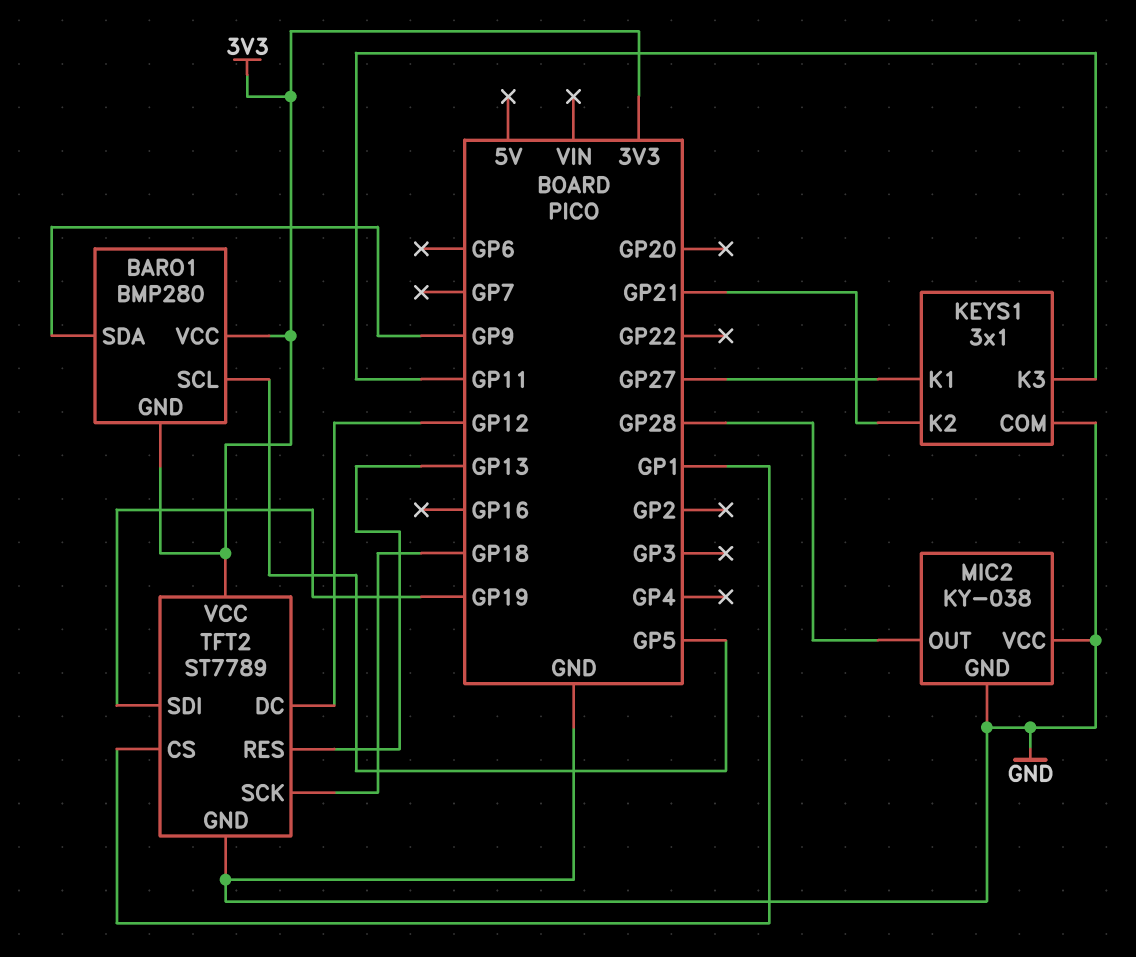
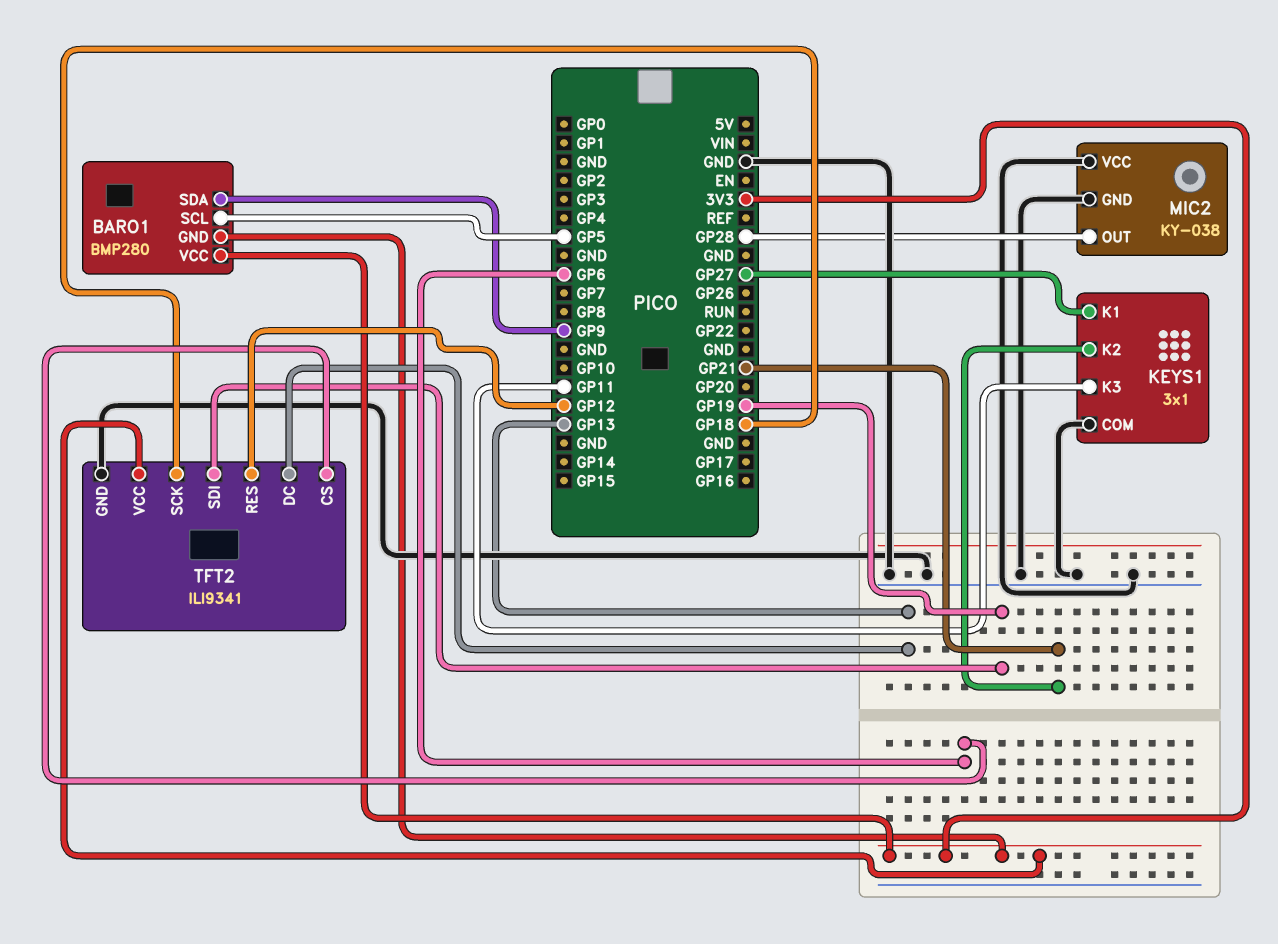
TFT2: ST7789 -> ILI9341
TFT2 pin CS: GP1 -> GP6
TFT2 pin DC: GP12 -> GP13
TFT2 pin RES: GP13 -> GP12

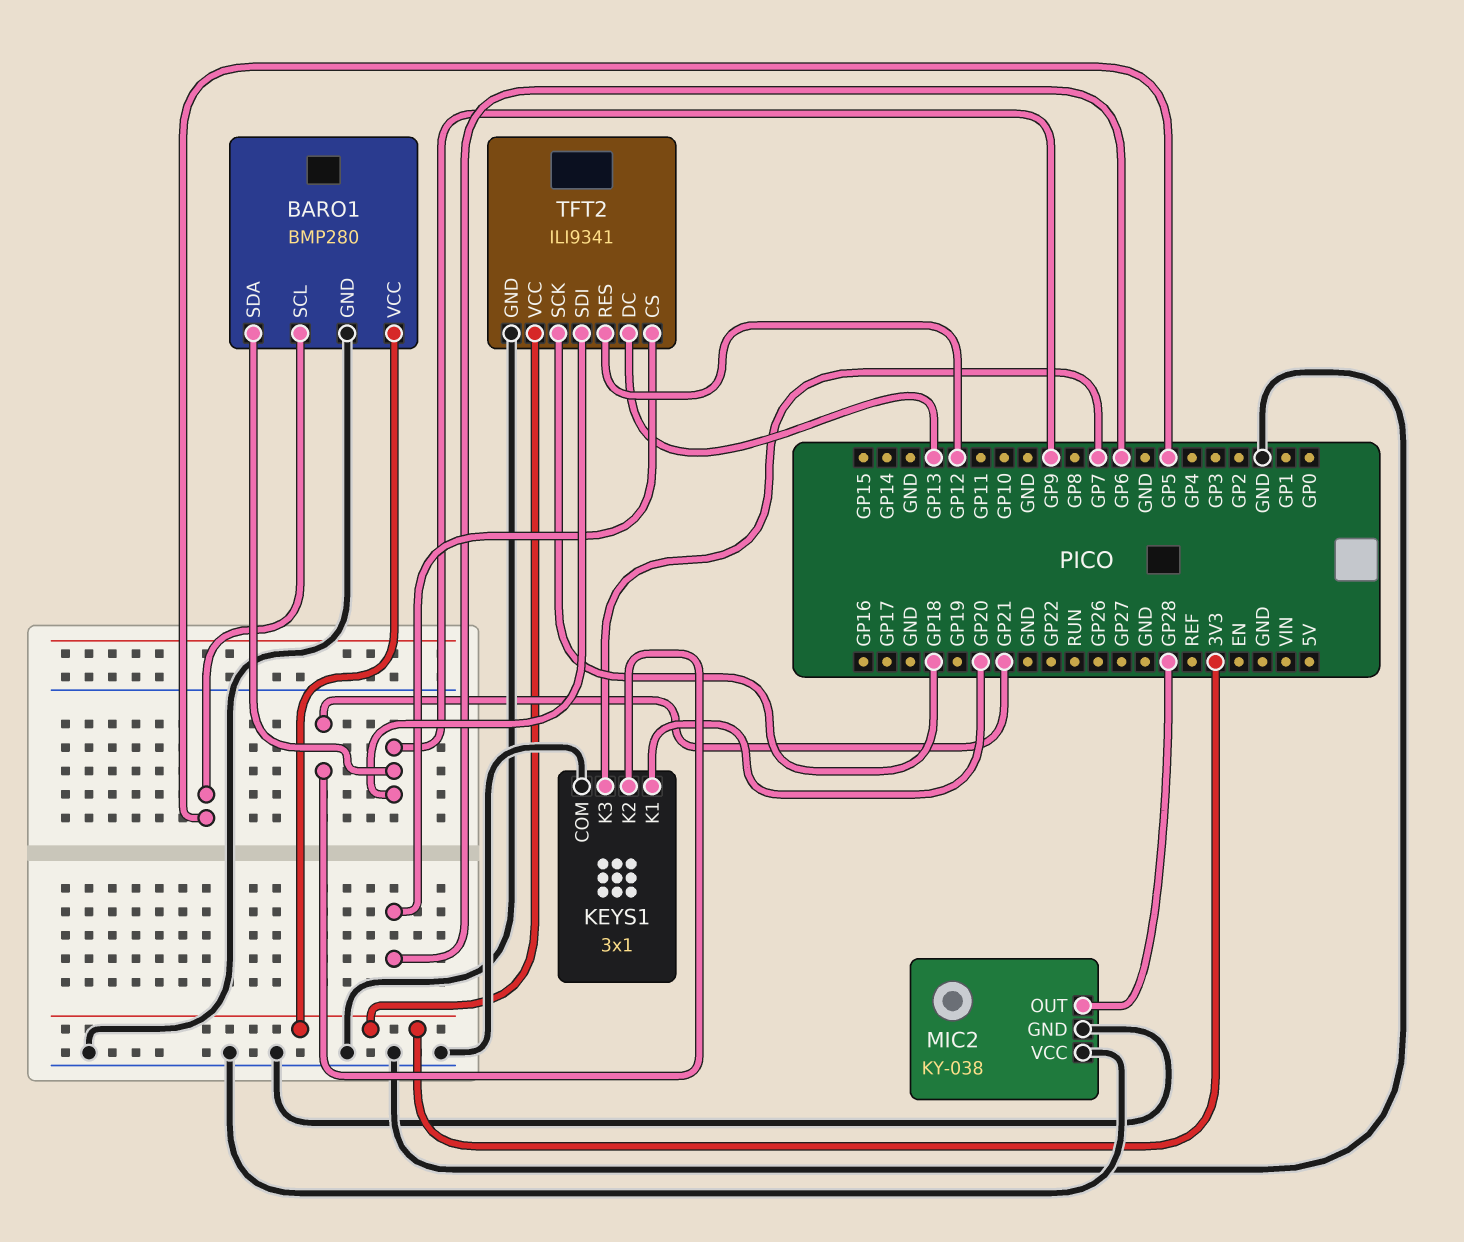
BARO1 pin GND: 3V3 -> GND
KEYS1 pin K1: GP27 -> GP20
KEYS1 pin K3: GP11 -> GP7
TFT2 pin SDI: GP19 -> GP9

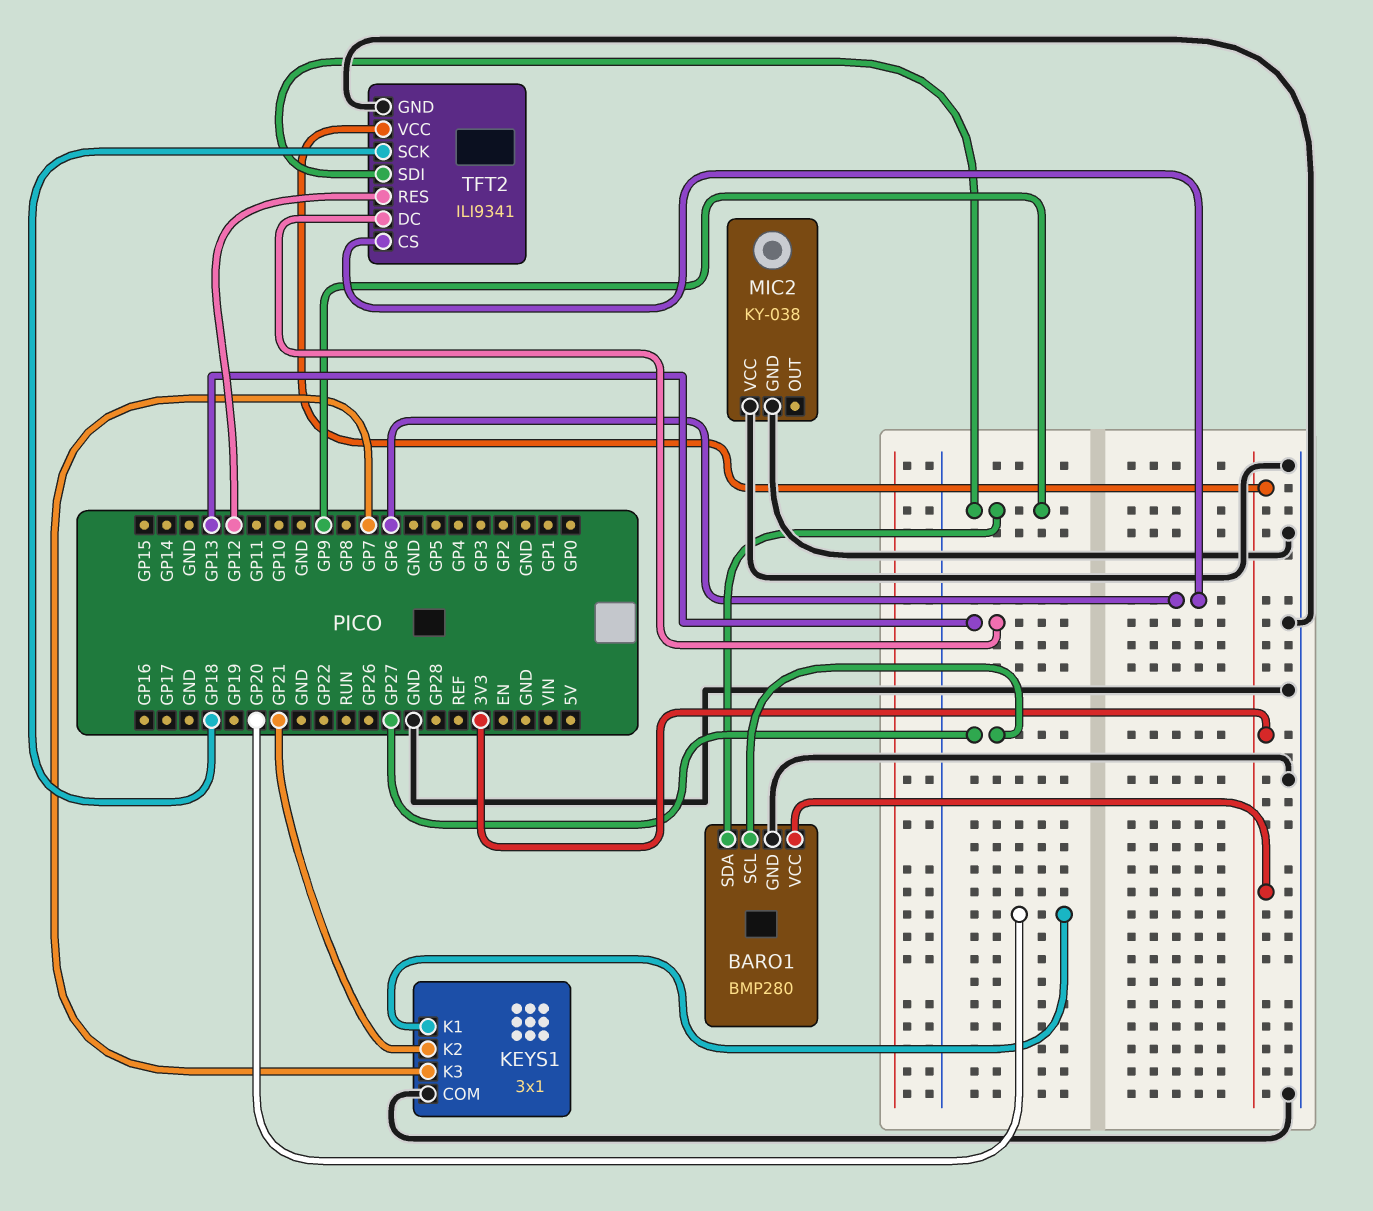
BARO1 pin SCL: GP5 -> GP27
MIC2 pin OUT: GP28 -> none

